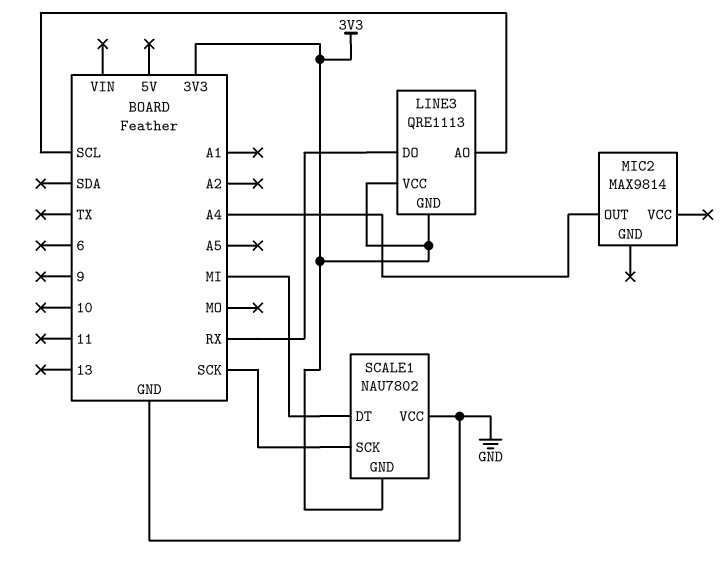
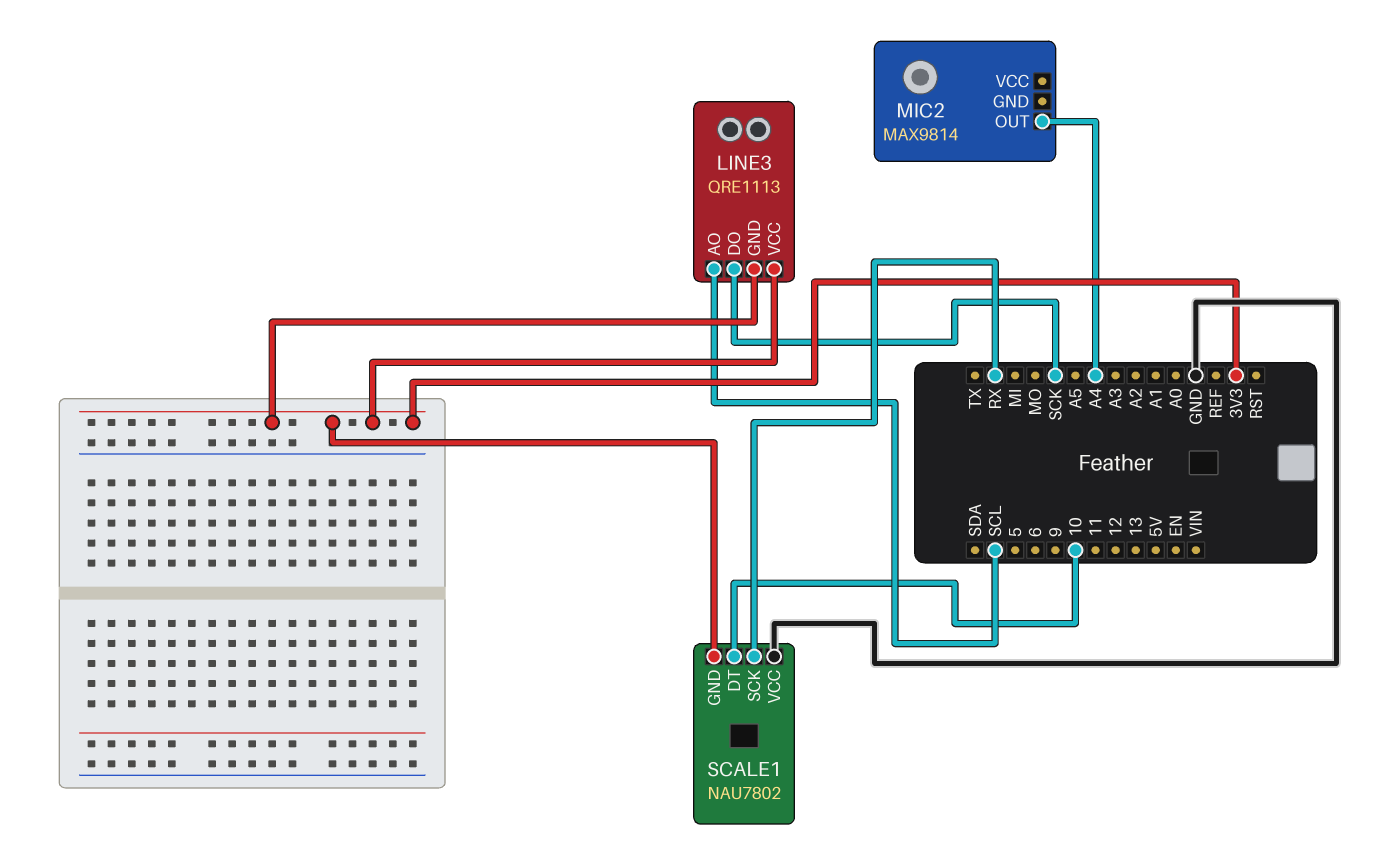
LINE3 pin DO: RX -> SCK
SCALE1 pin DT: MI -> 10
SCALE1 pin SCK: SCK -> RX

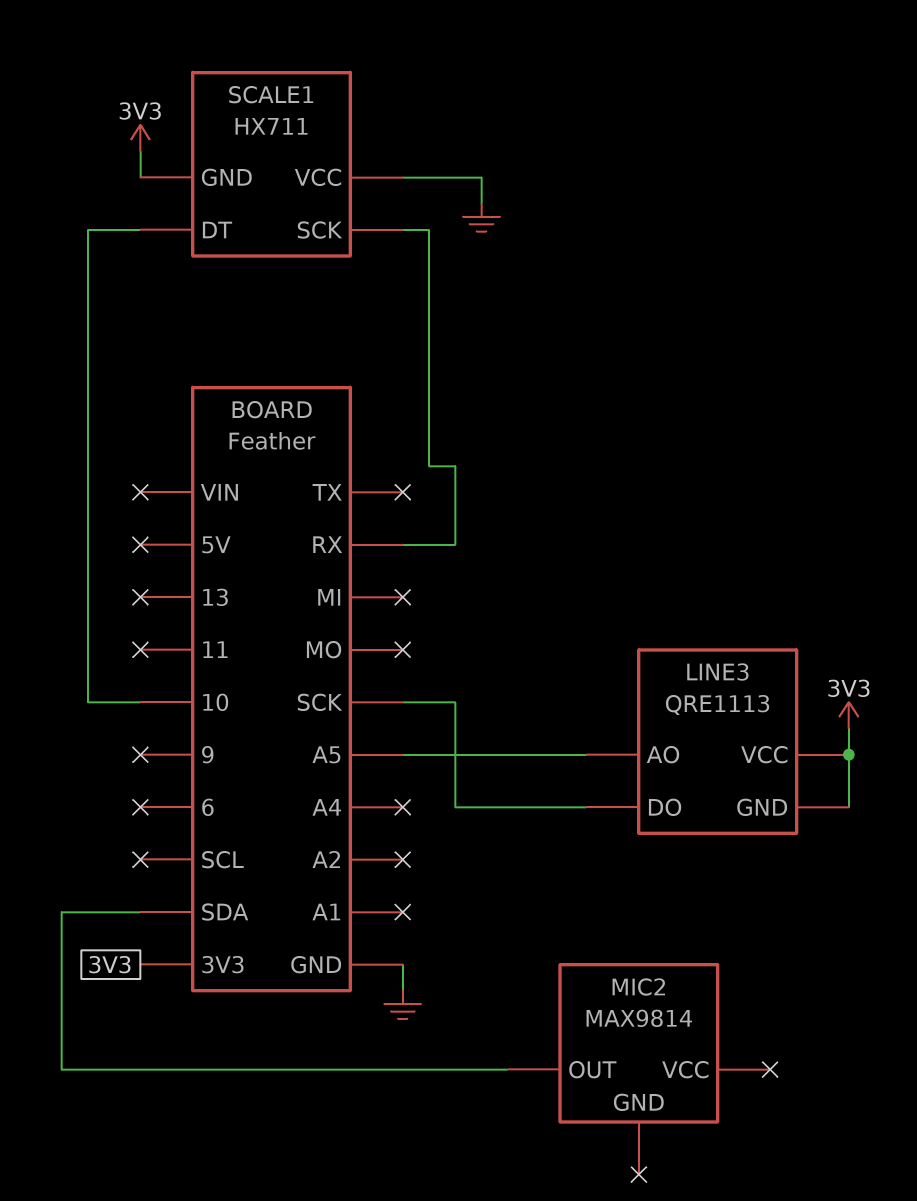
LINE3 pin AO: SCL -> A5
MIC2 pin OUT: A4 -> SDA
SCALE1: NAU7802 -> HX711

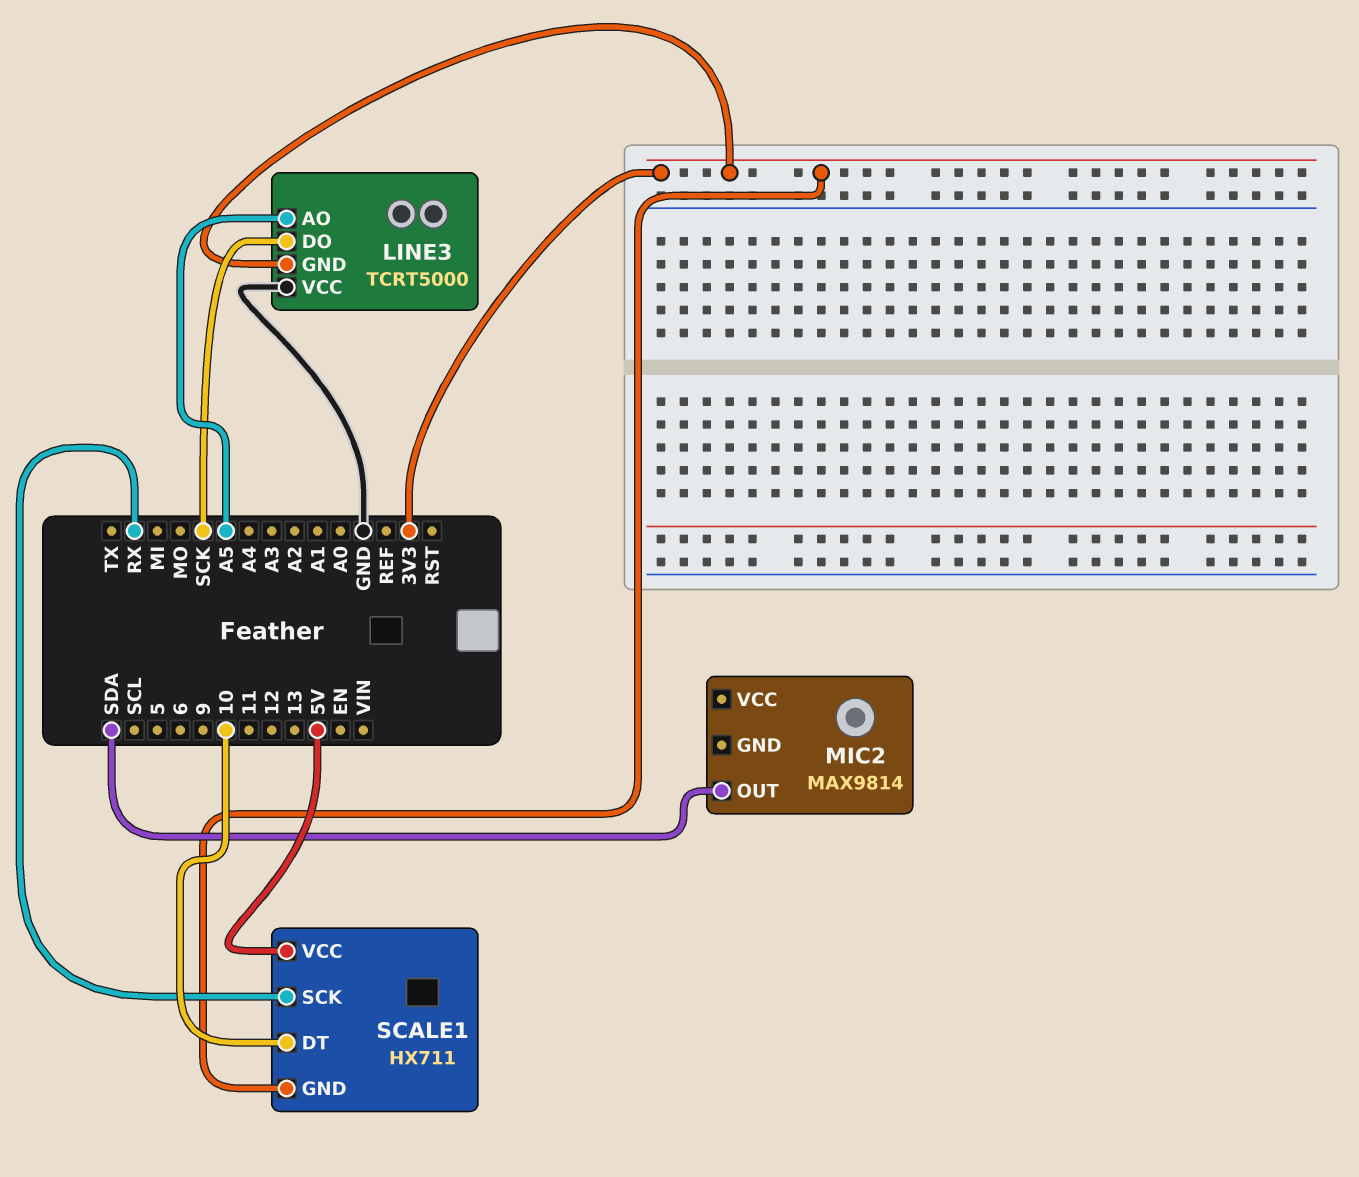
LINE3: QRE1113 -> TCRT5000
LINE3 pin VCC: 3V3 -> GND
SCALE1 pin VCC: GND -> 5V

